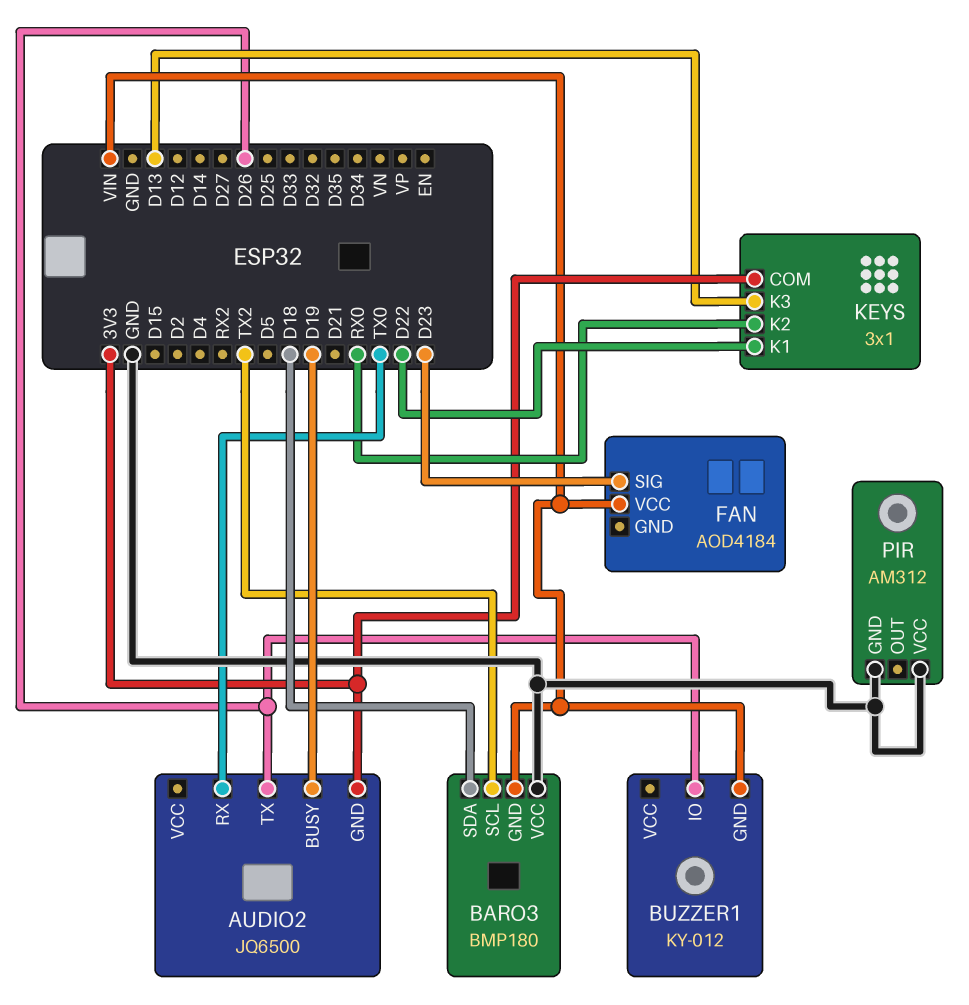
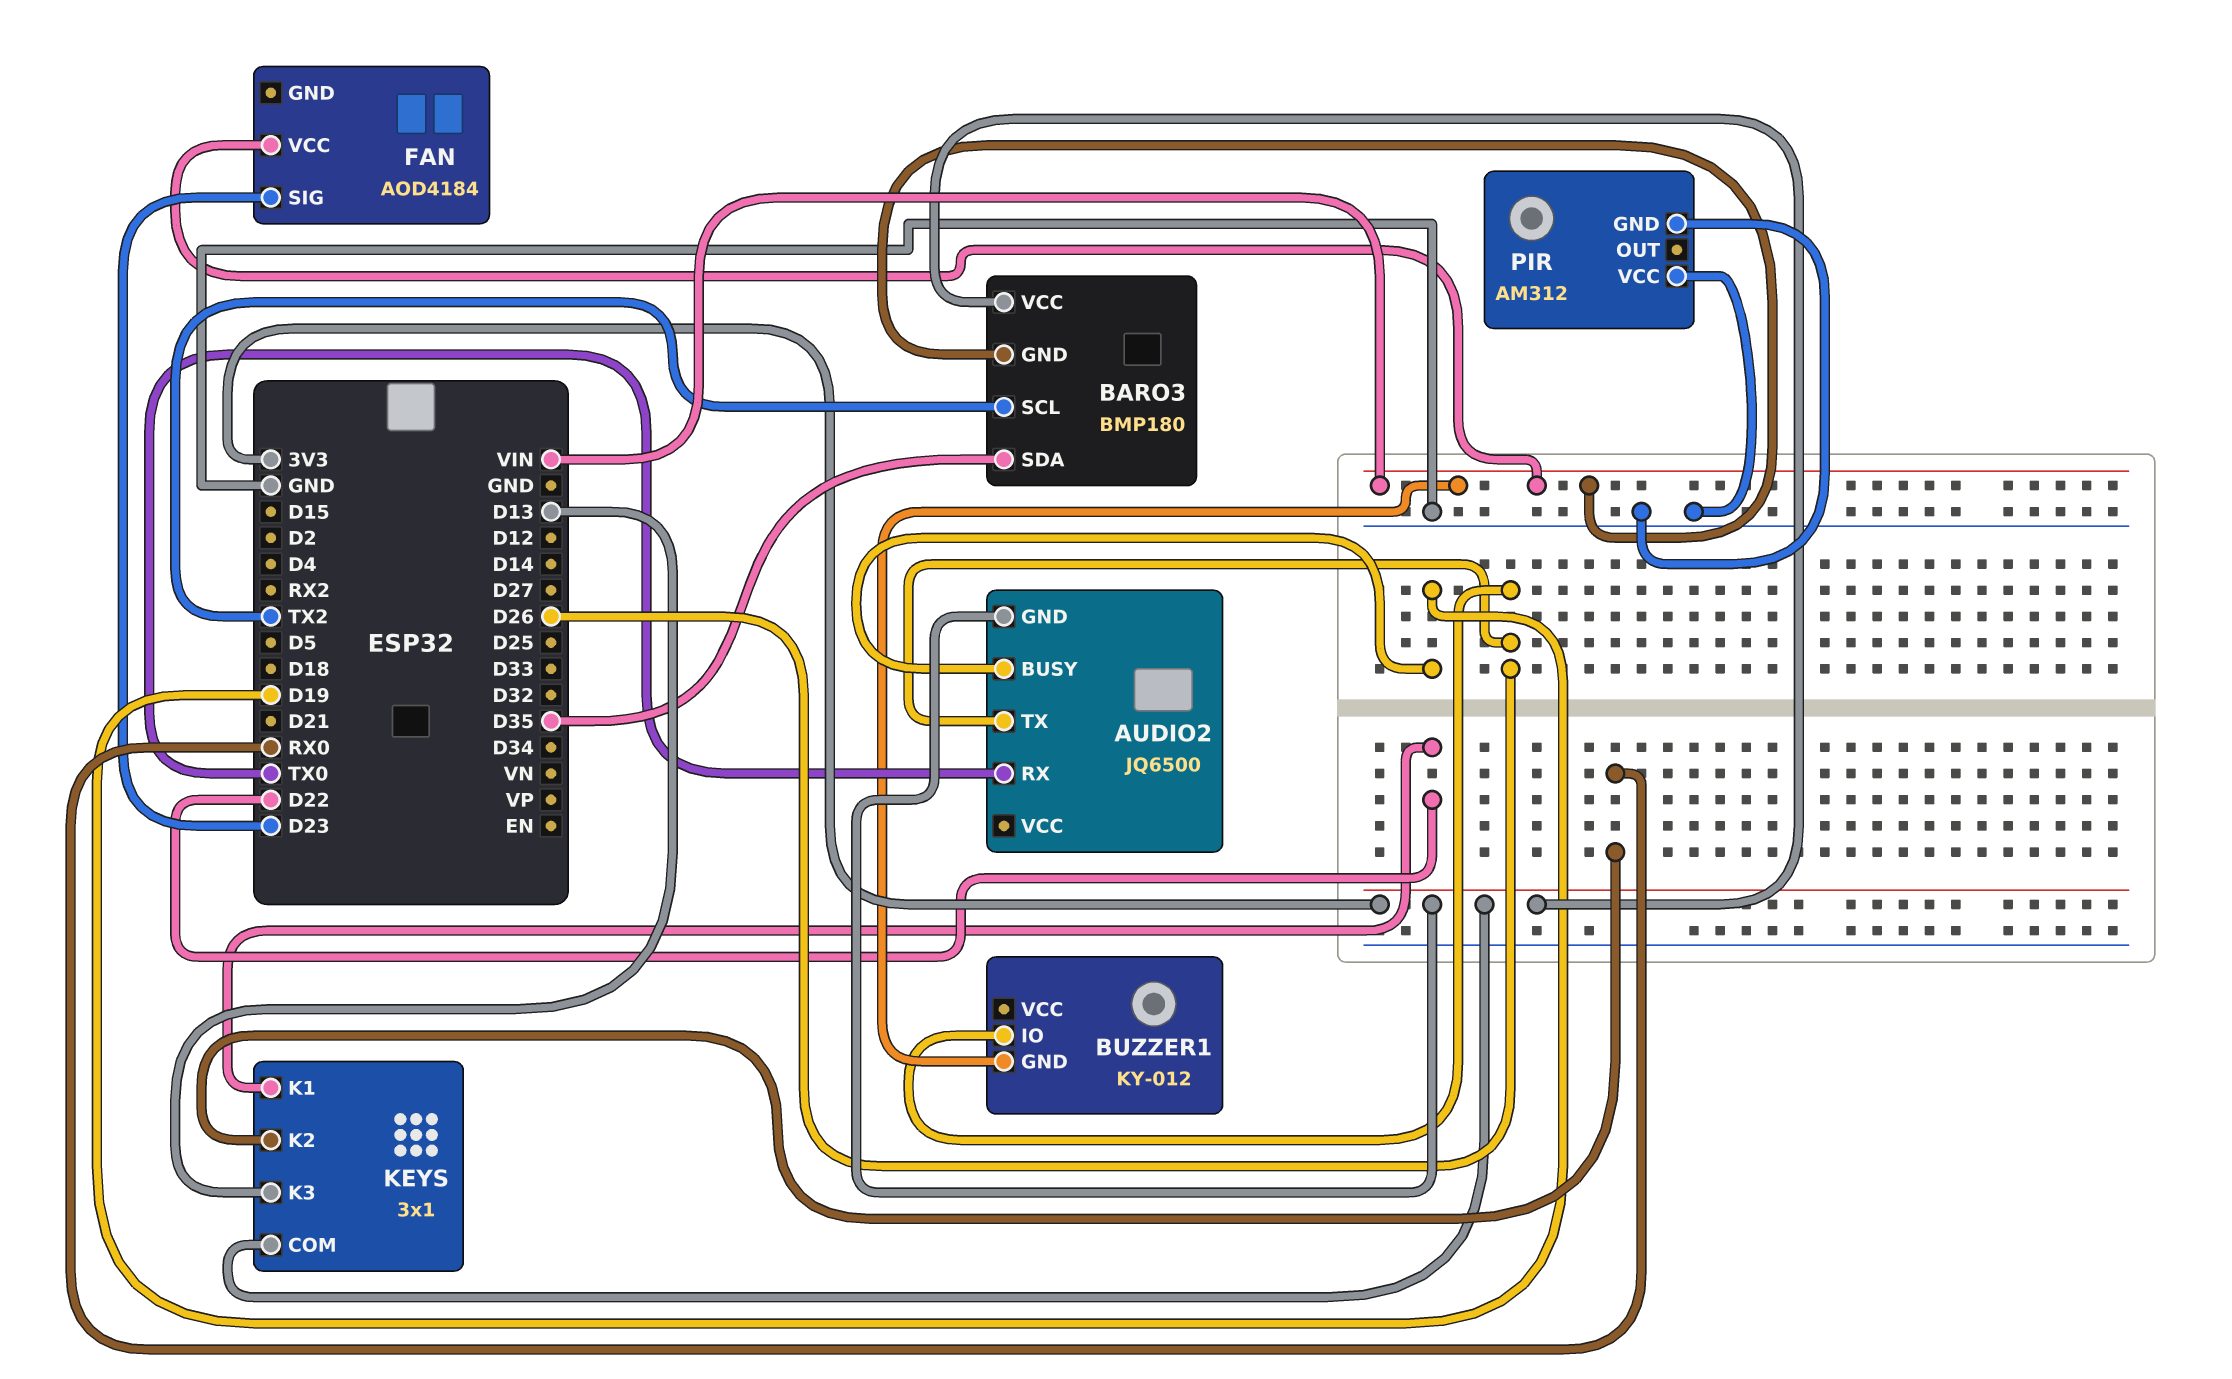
BARO3 pin SDA: D18 -> D35
BARO3 pin VCC: GND -> 3V3

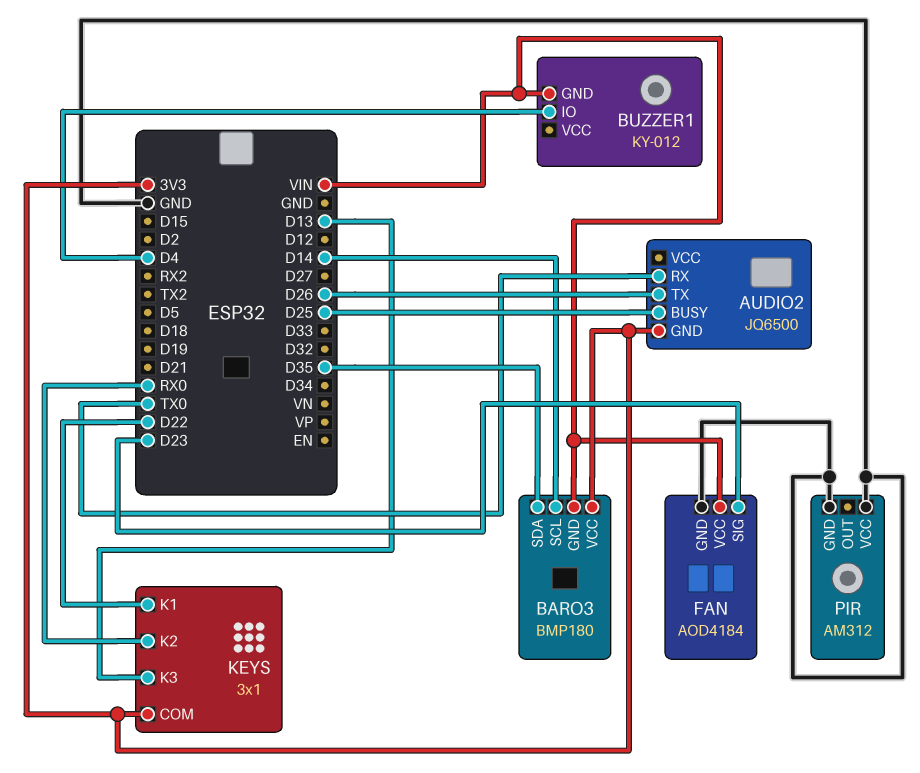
AUDIO2 pin BUSY: D19 -> D25
BARO3 pin SCL: TX2 -> D14
BUZZER1 pin IO: D26 -> D4
FAN pin GND: none -> GND

